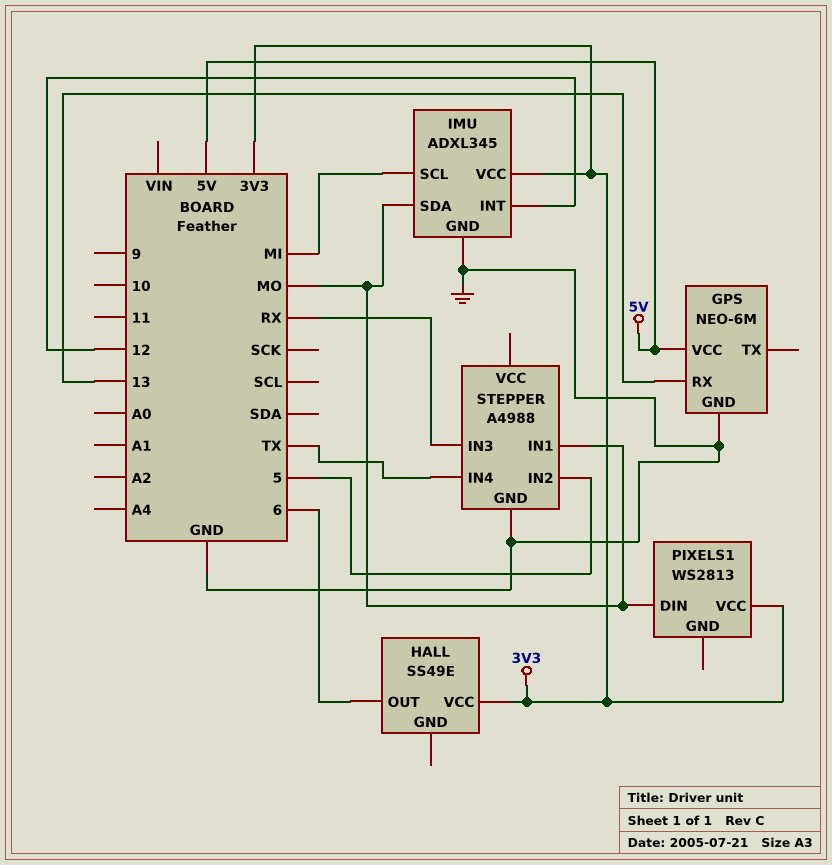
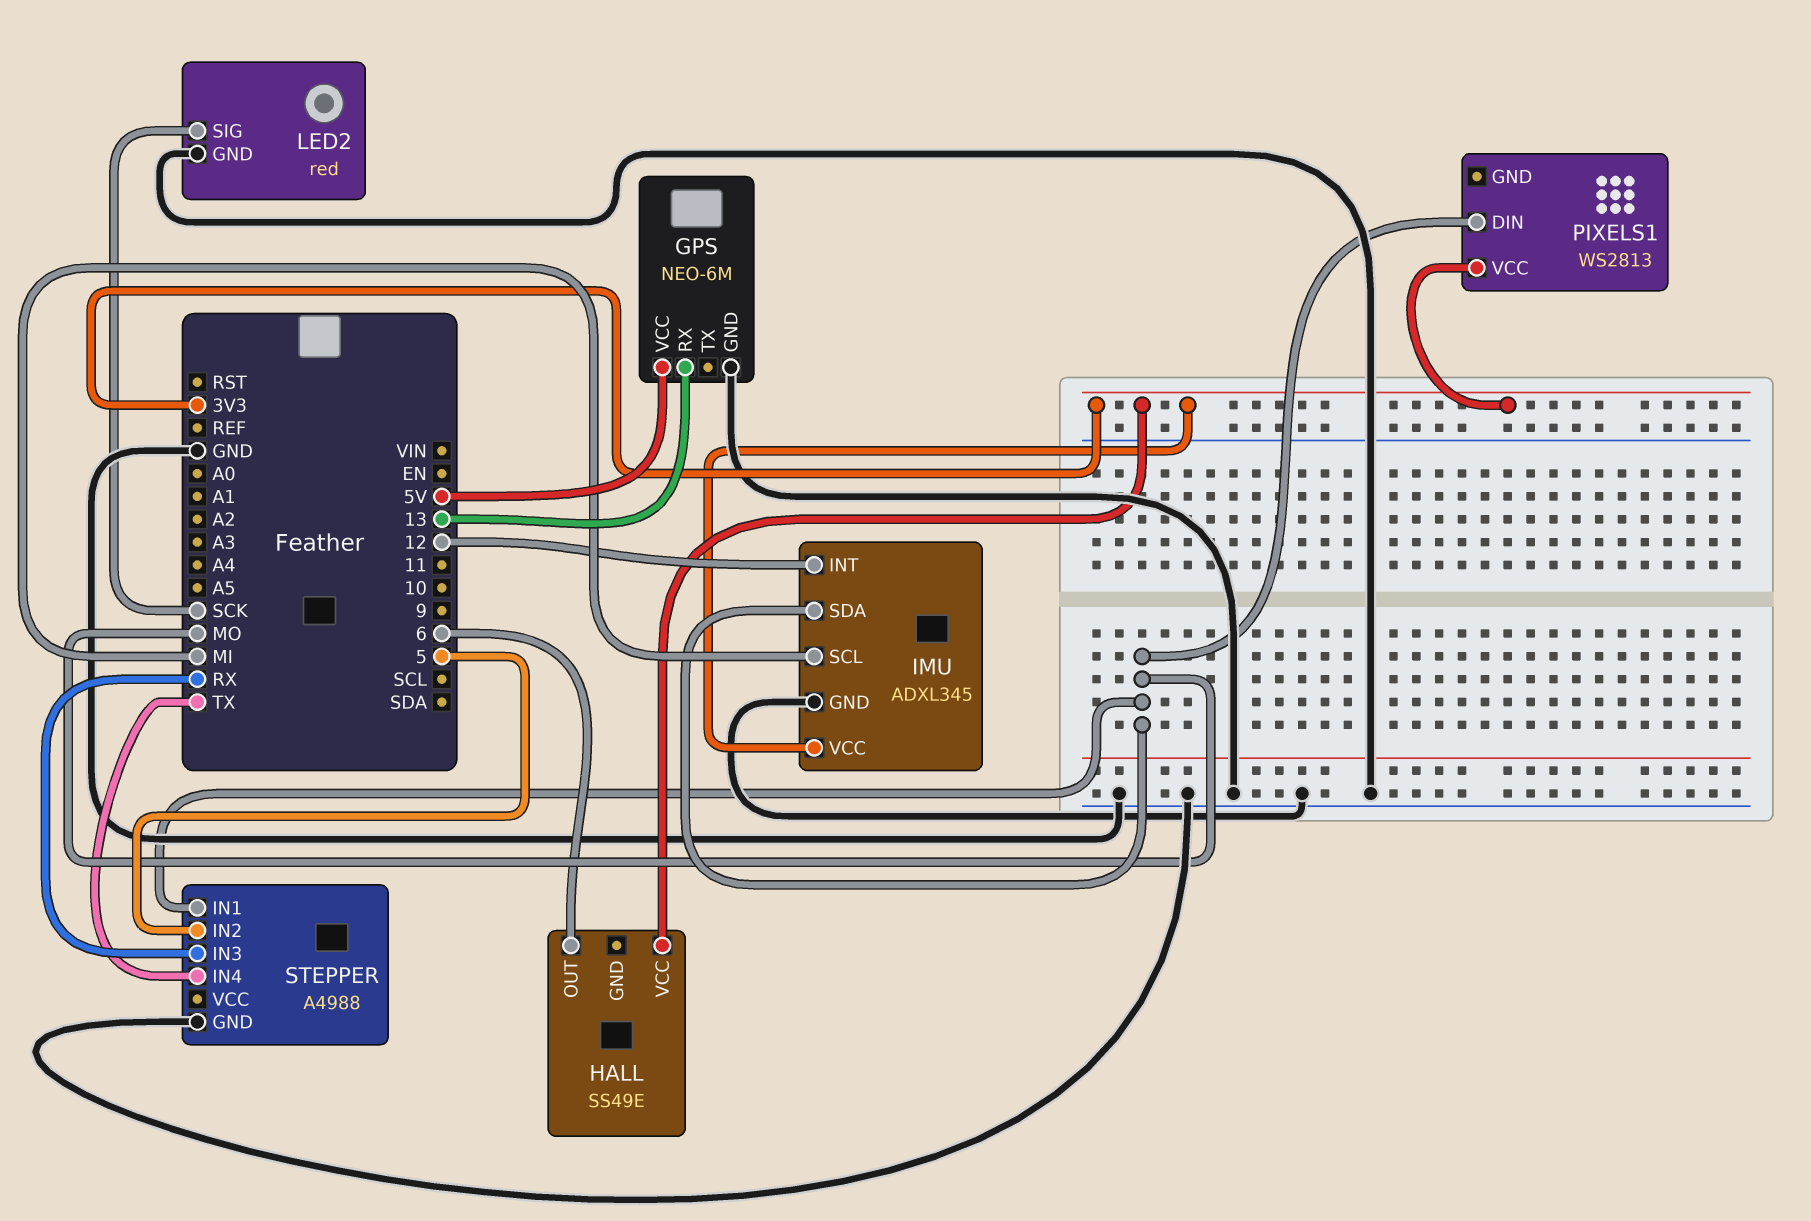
LED2: none -> red
LED2 pin GND: none -> GND
LED2 pin SIG: none -> SCK

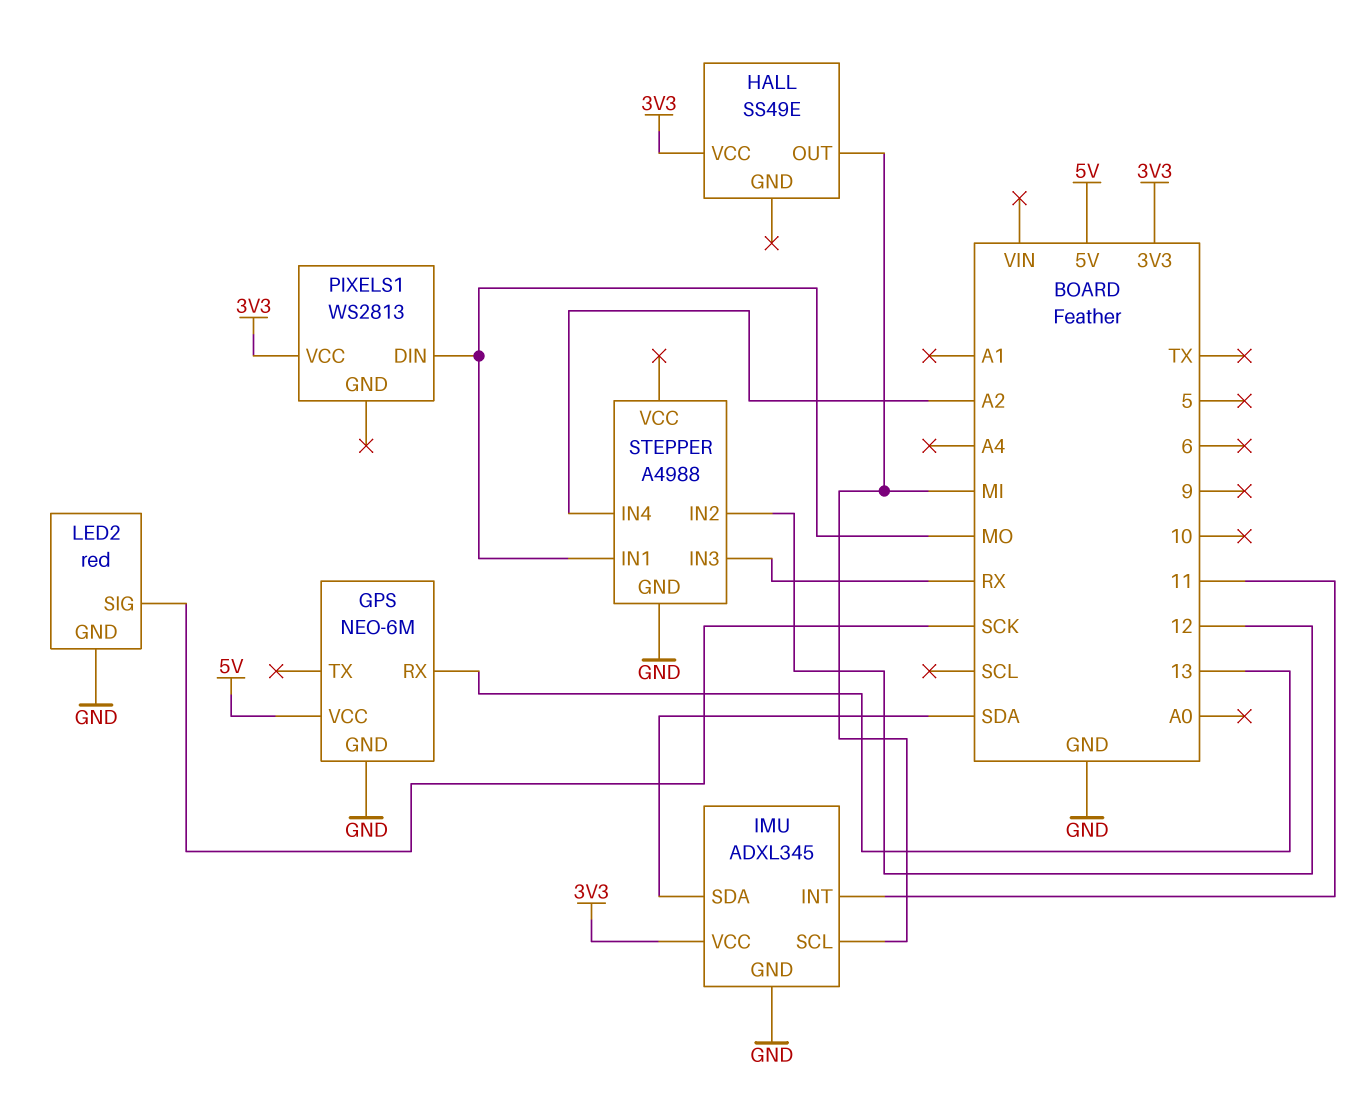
HALL pin OUT: 6 -> MI
IMU pin INT: 12 -> 11
IMU pin SDA: MO -> SDA
STEPPER pin IN2: 5 -> 12
STEPPER pin IN4: TX -> A2

